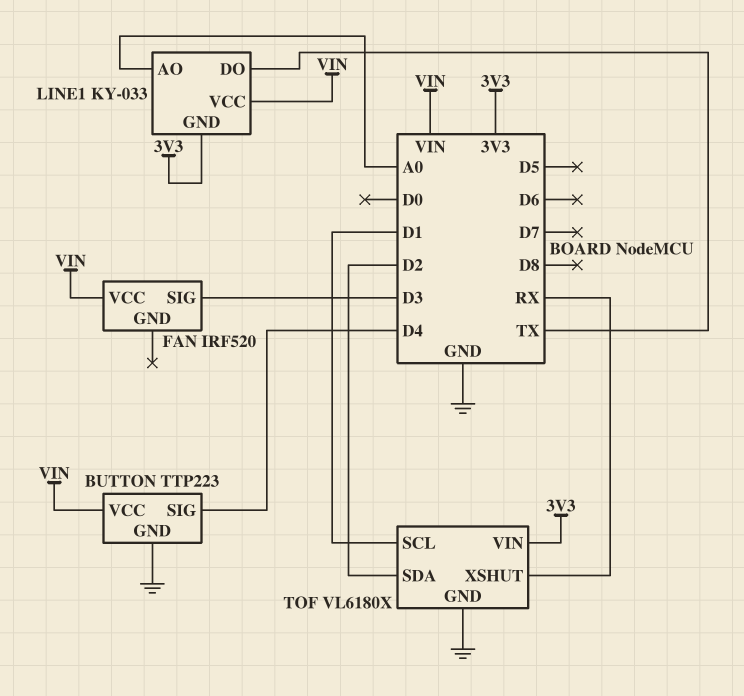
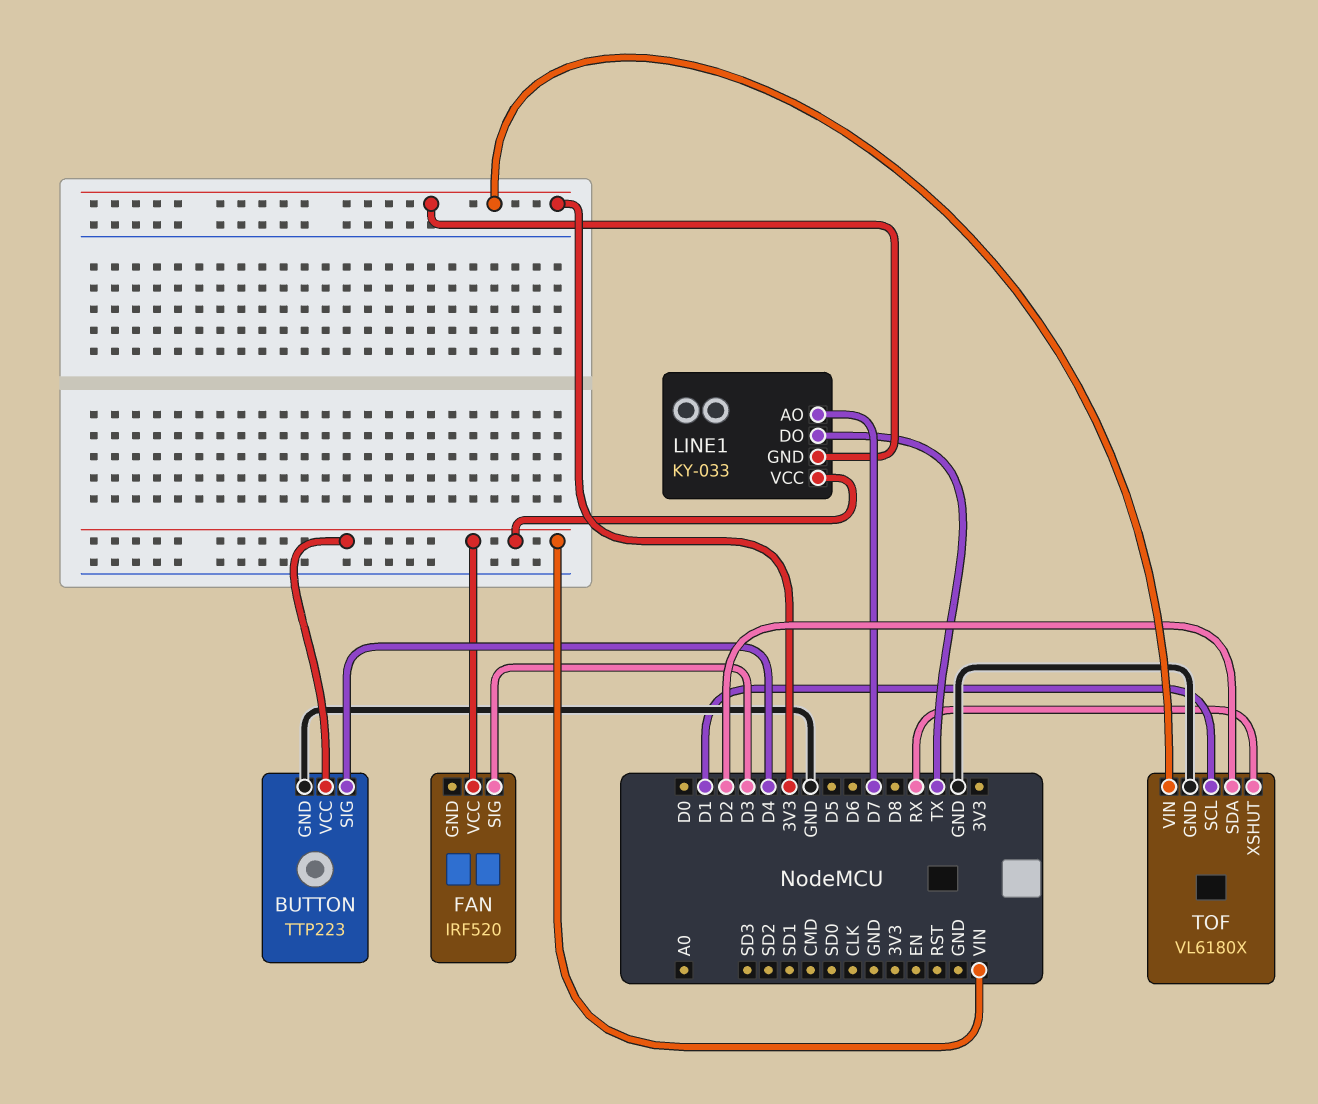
LINE1 pin AO: A0 -> D7

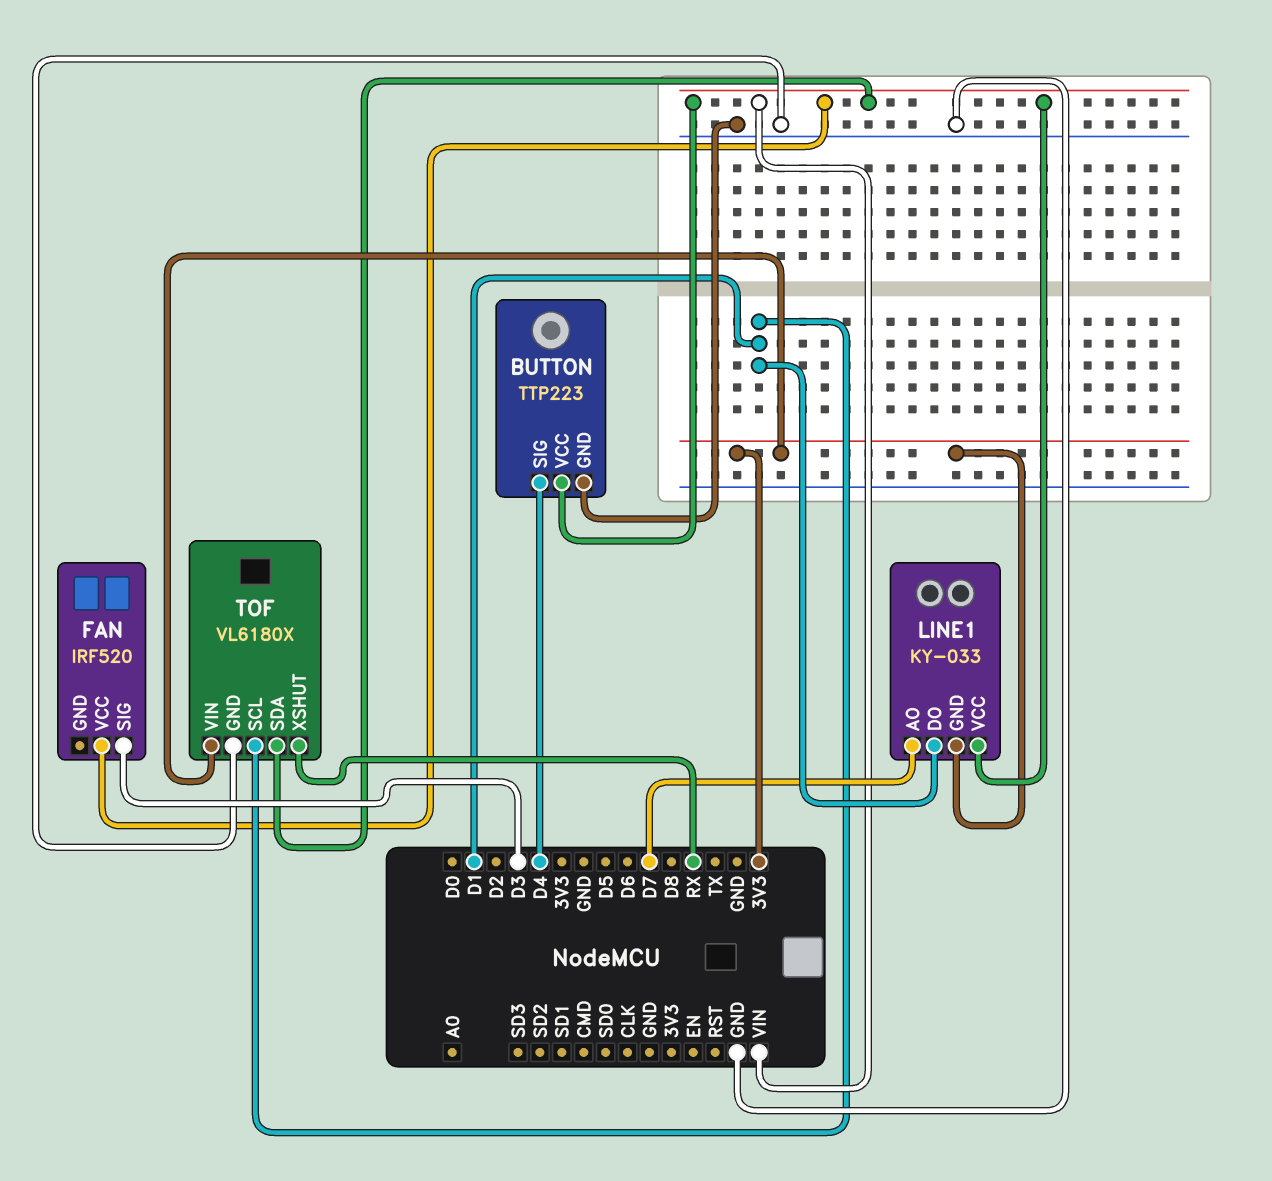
LINE1 pin DO: TX -> D1
TOF pin SDA: D2 -> VIN

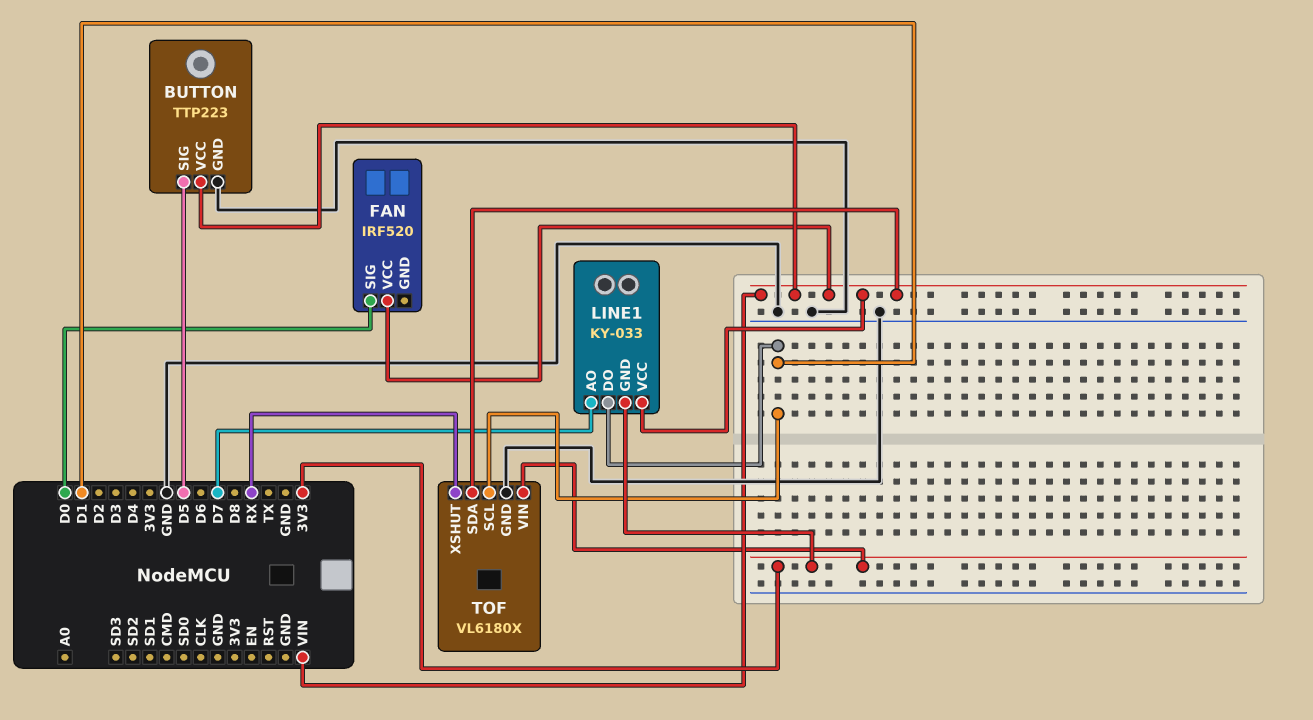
BUTTON pin SIG: D4 -> D5
FAN pin SIG: D3 -> D0

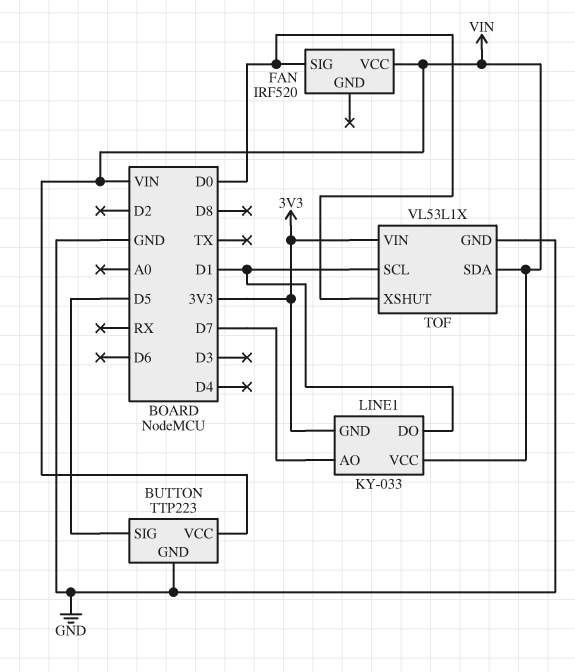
TOF: VL6180X -> VL53L1X
TOF pin XSHUT: RX -> D0

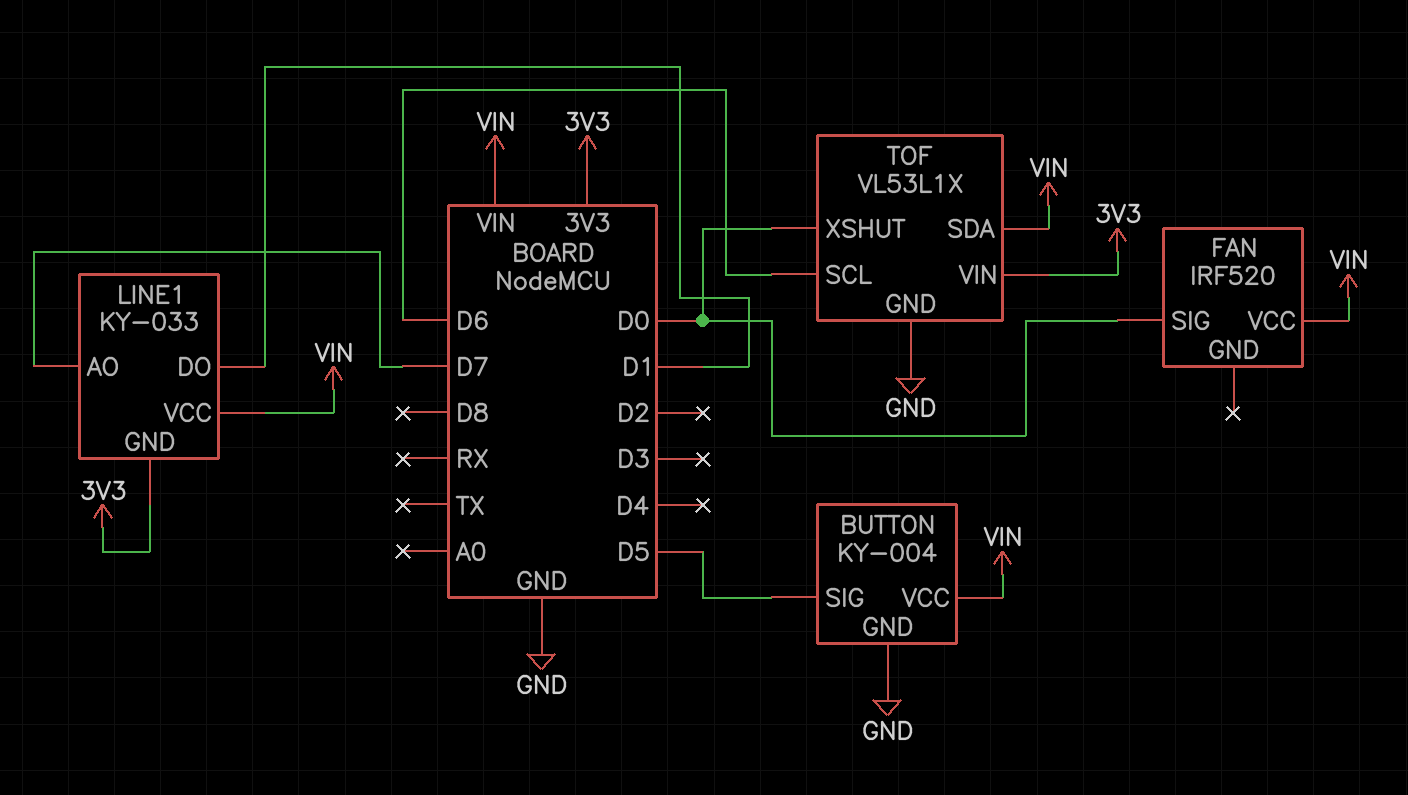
BUTTON: TTP223 -> KY-004
TOF pin SCL: D1 -> D6

